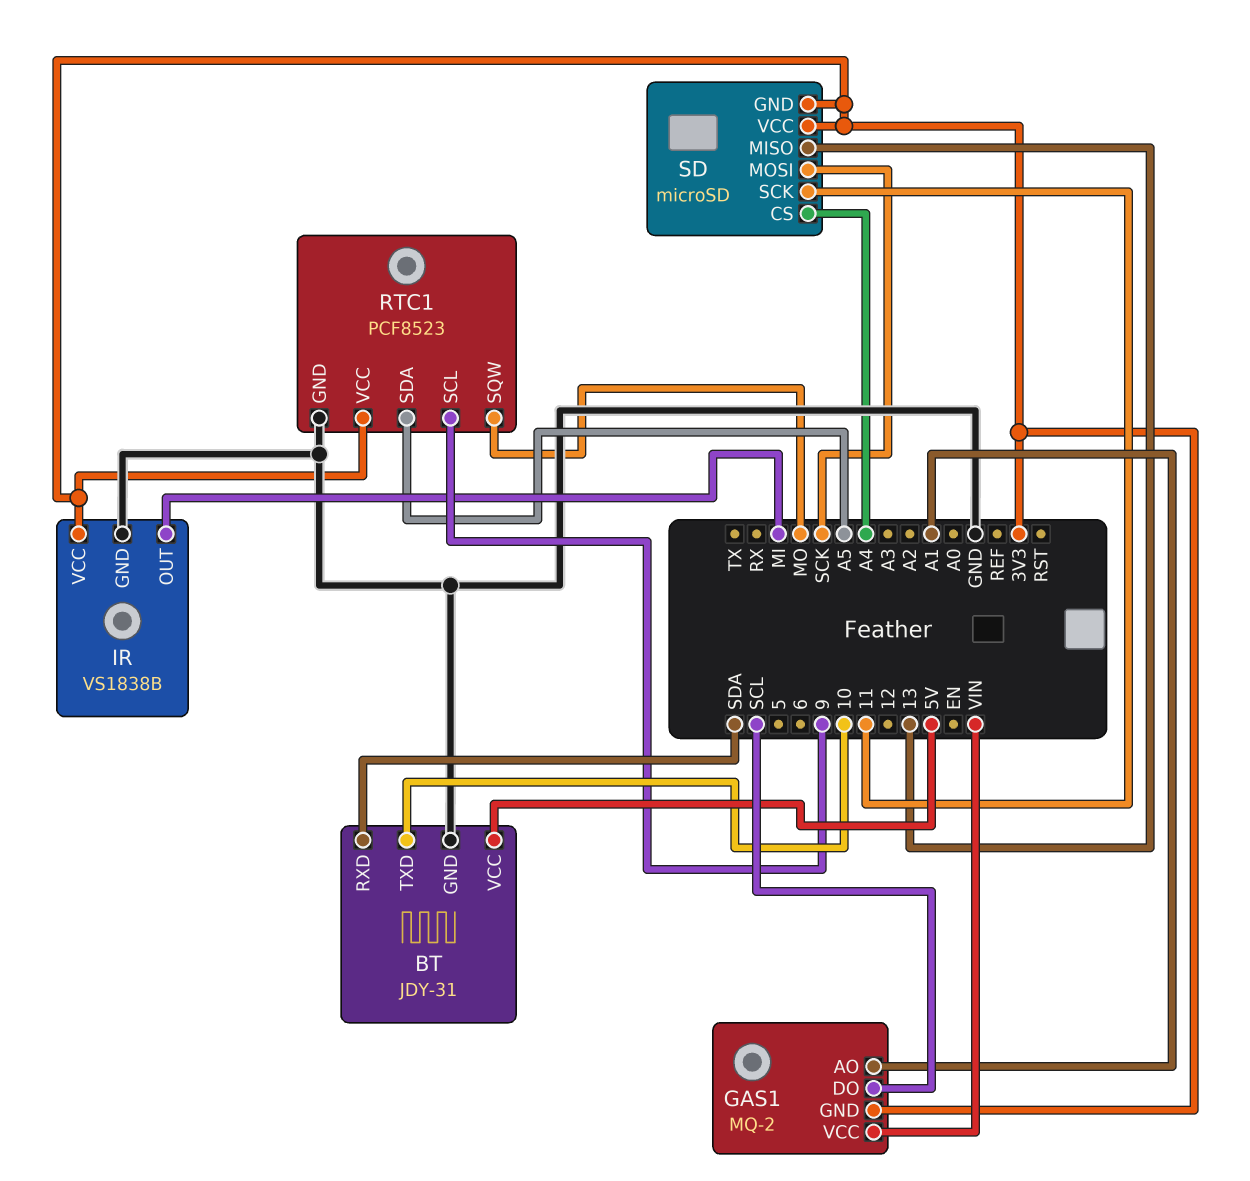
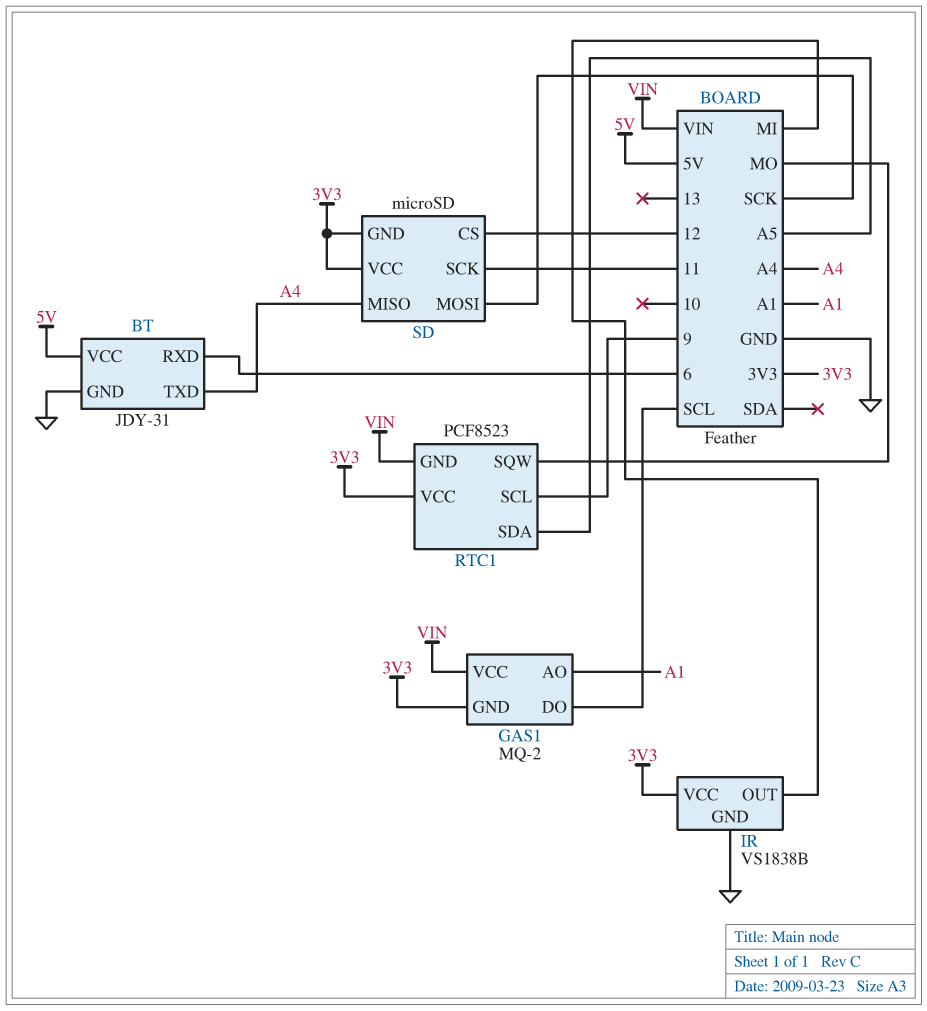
BT pin RXD: SDA -> 6
BT pin TXD: 10 -> A4
RTC1 pin GND: GND -> VIN
SD pin CS: A4 -> 12
SD pin MISO: 13 -> A4

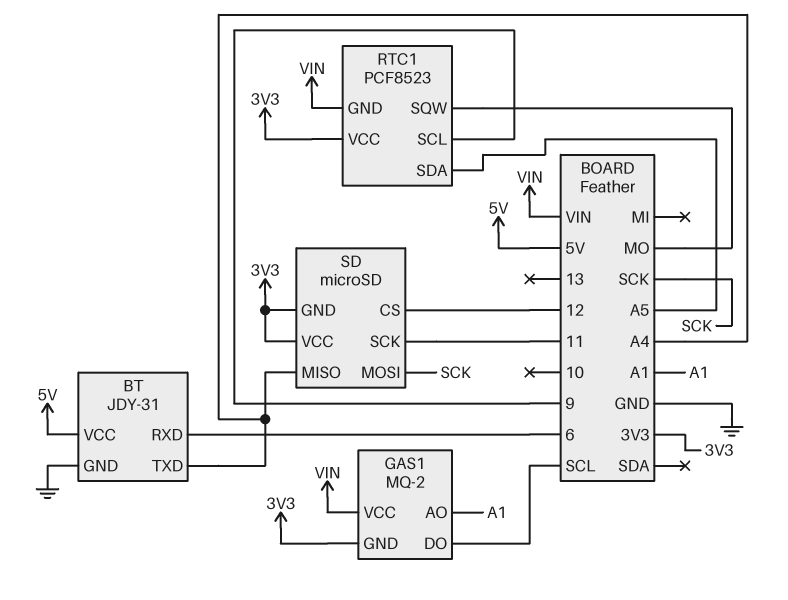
IR: VS1838B -> none
IR pin GND: GND -> none
IR pin OUT: MI -> none
IR pin VCC: 3V3 -> none

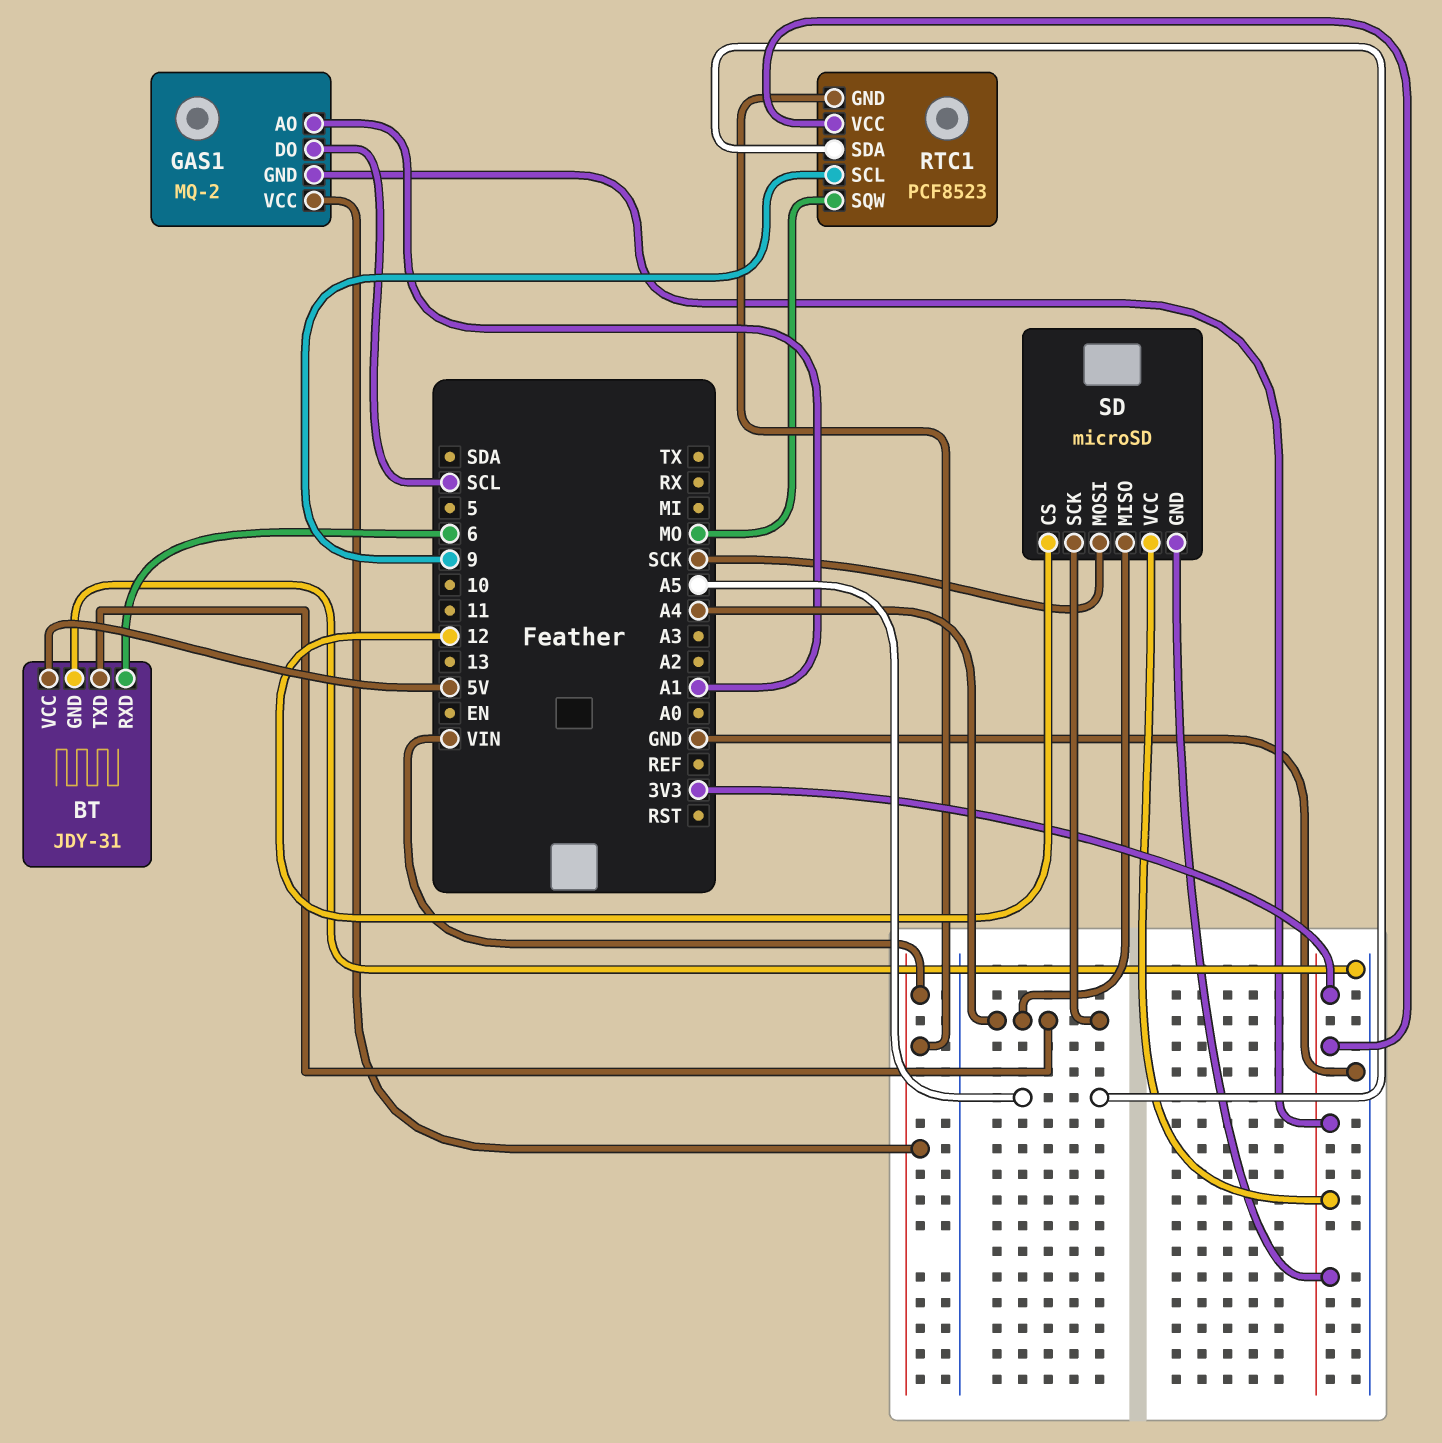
SD pin SCK: 11 -> A4

